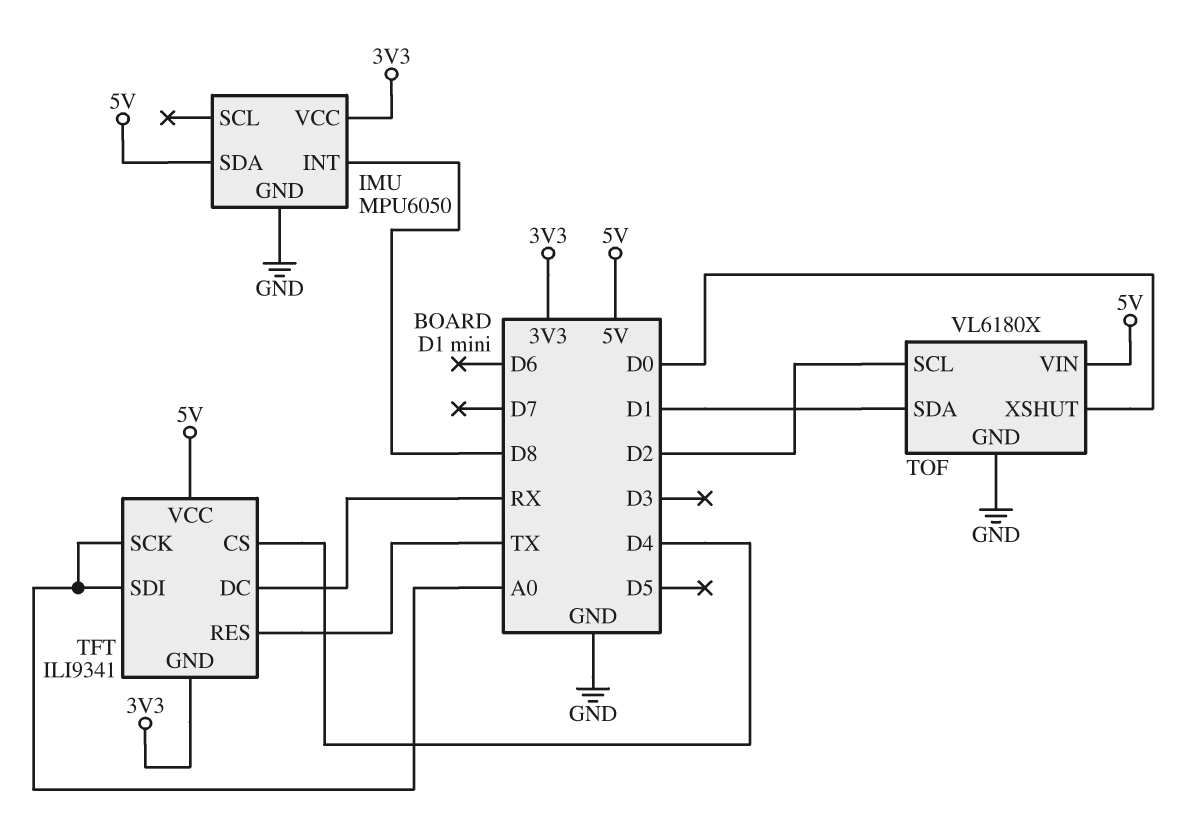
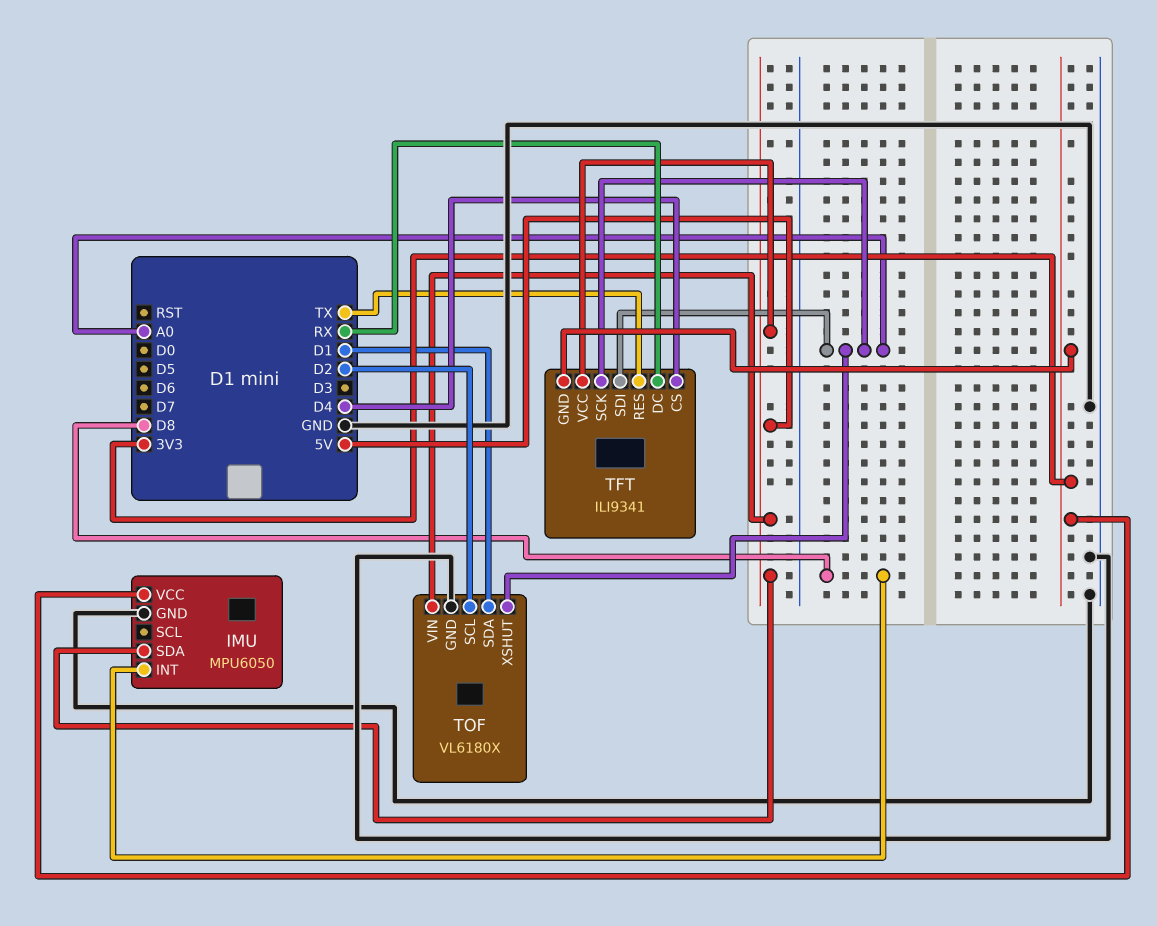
TOF pin XSHUT: D0 -> A0

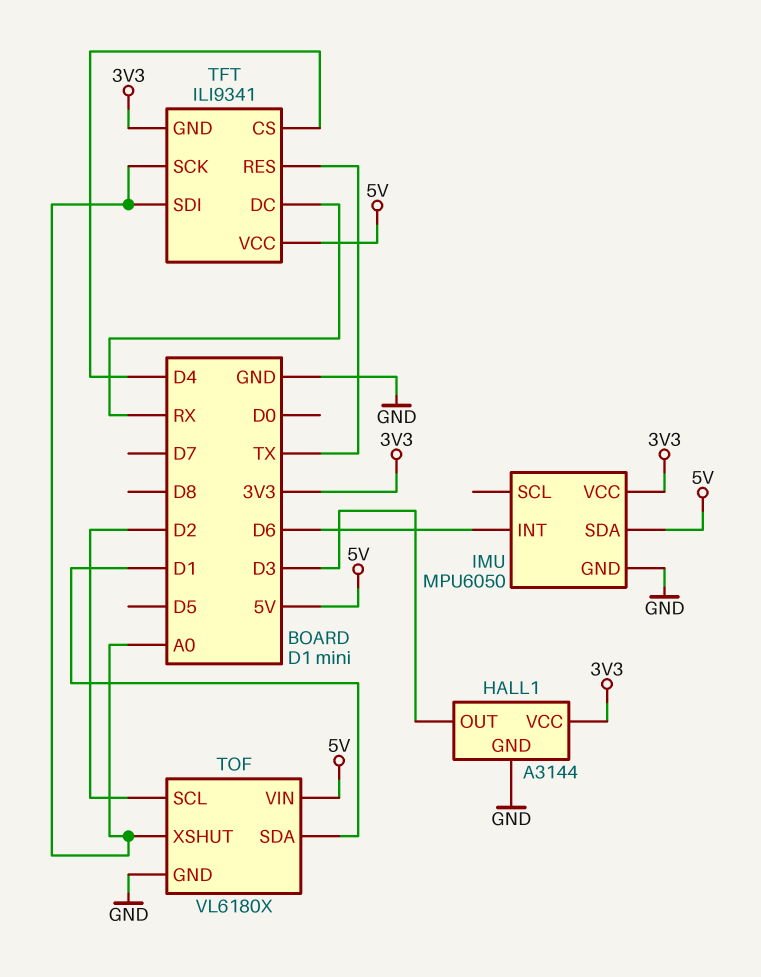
HALL1: none -> A3144
HALL1 pin GND: none -> GND
HALL1 pin OUT: none -> D3
HALL1 pin VCC: none -> 3V3
IMU pin INT: D8 -> D6

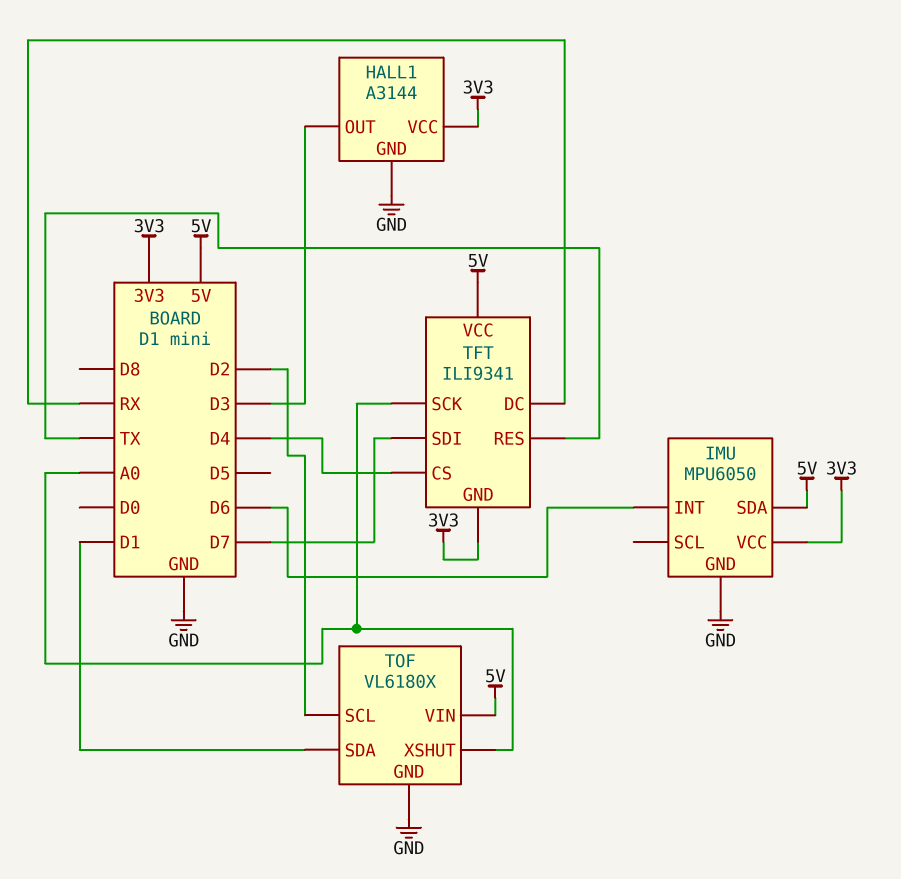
TFT pin SDI: A0 -> D7

